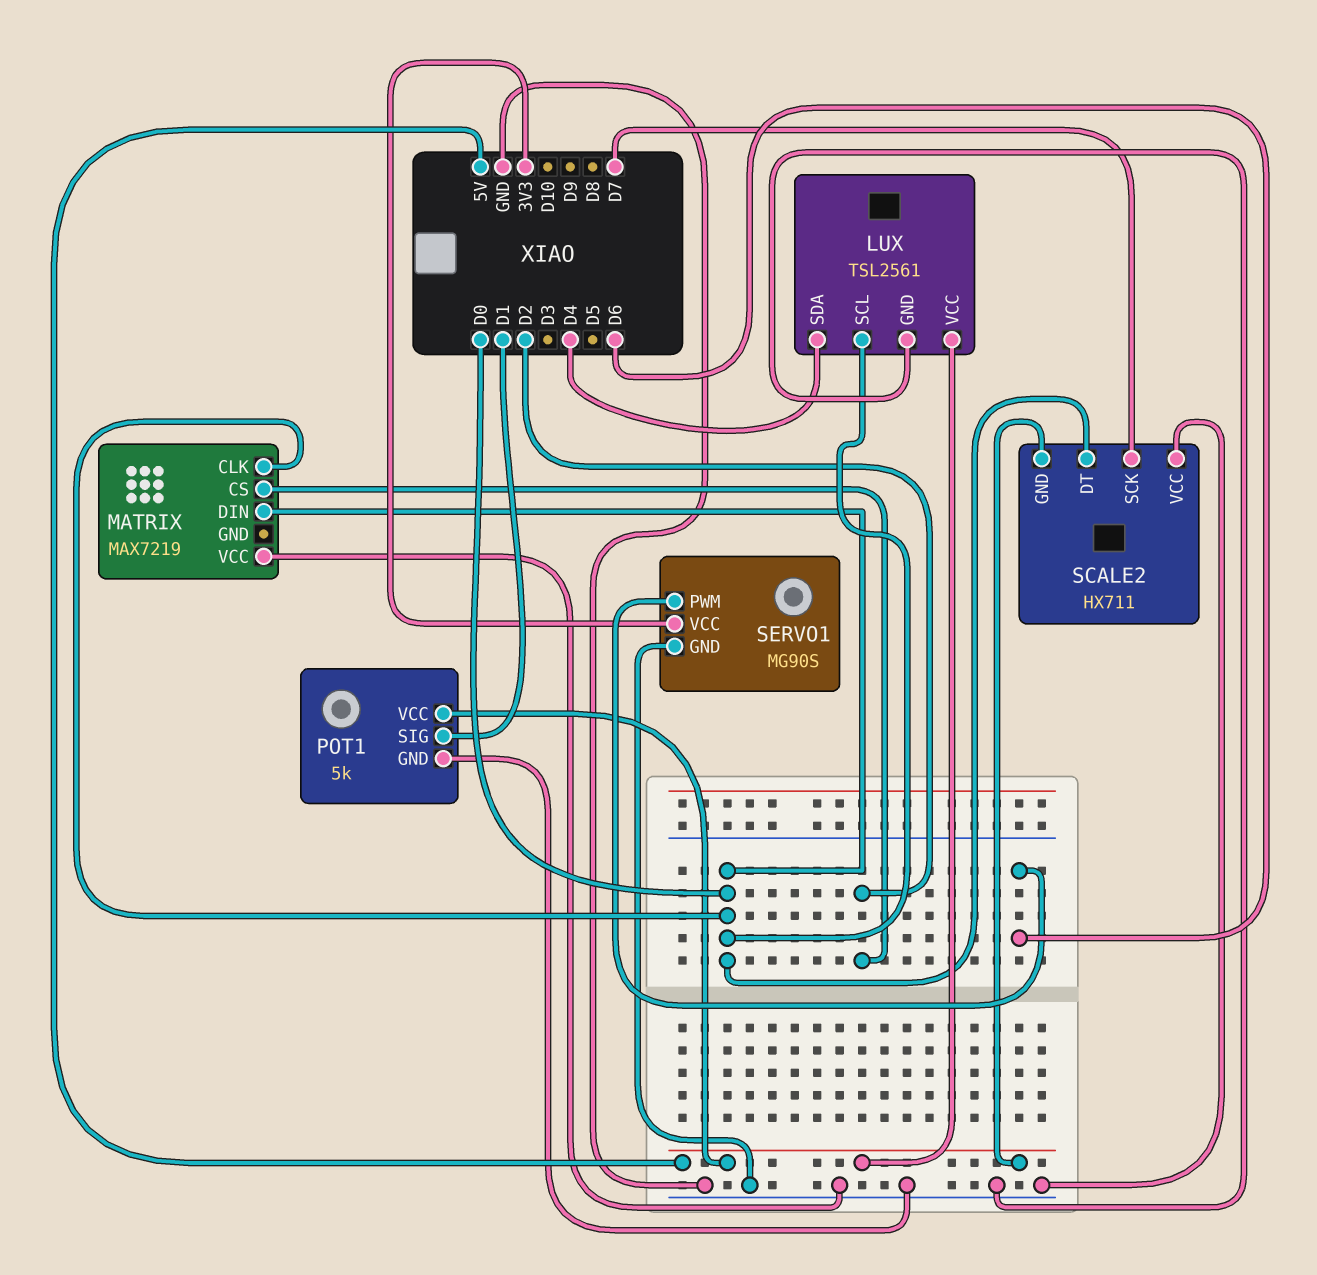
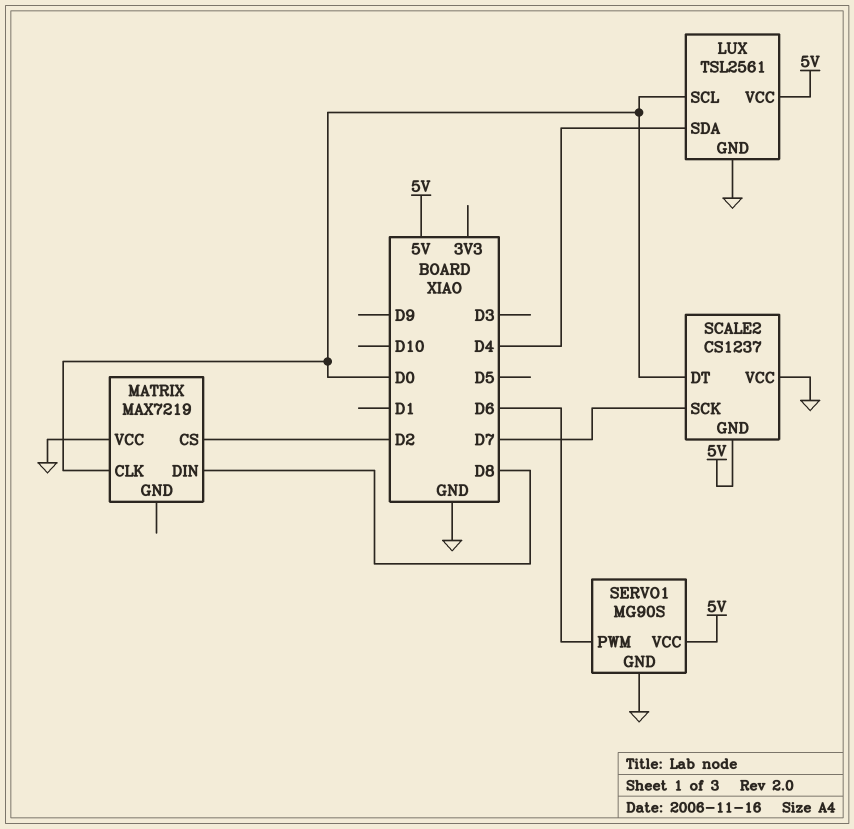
MATRIX pin DIN: D0 -> D8
POT1: 5k -> none
POT1 pin GND: GND -> none
POT1 pin SIG: D1 -> none
POT1 pin VCC: 5V -> none
SCALE2: HX711 -> CS1237
SERVO1 pin VCC: 3V3 -> 5V

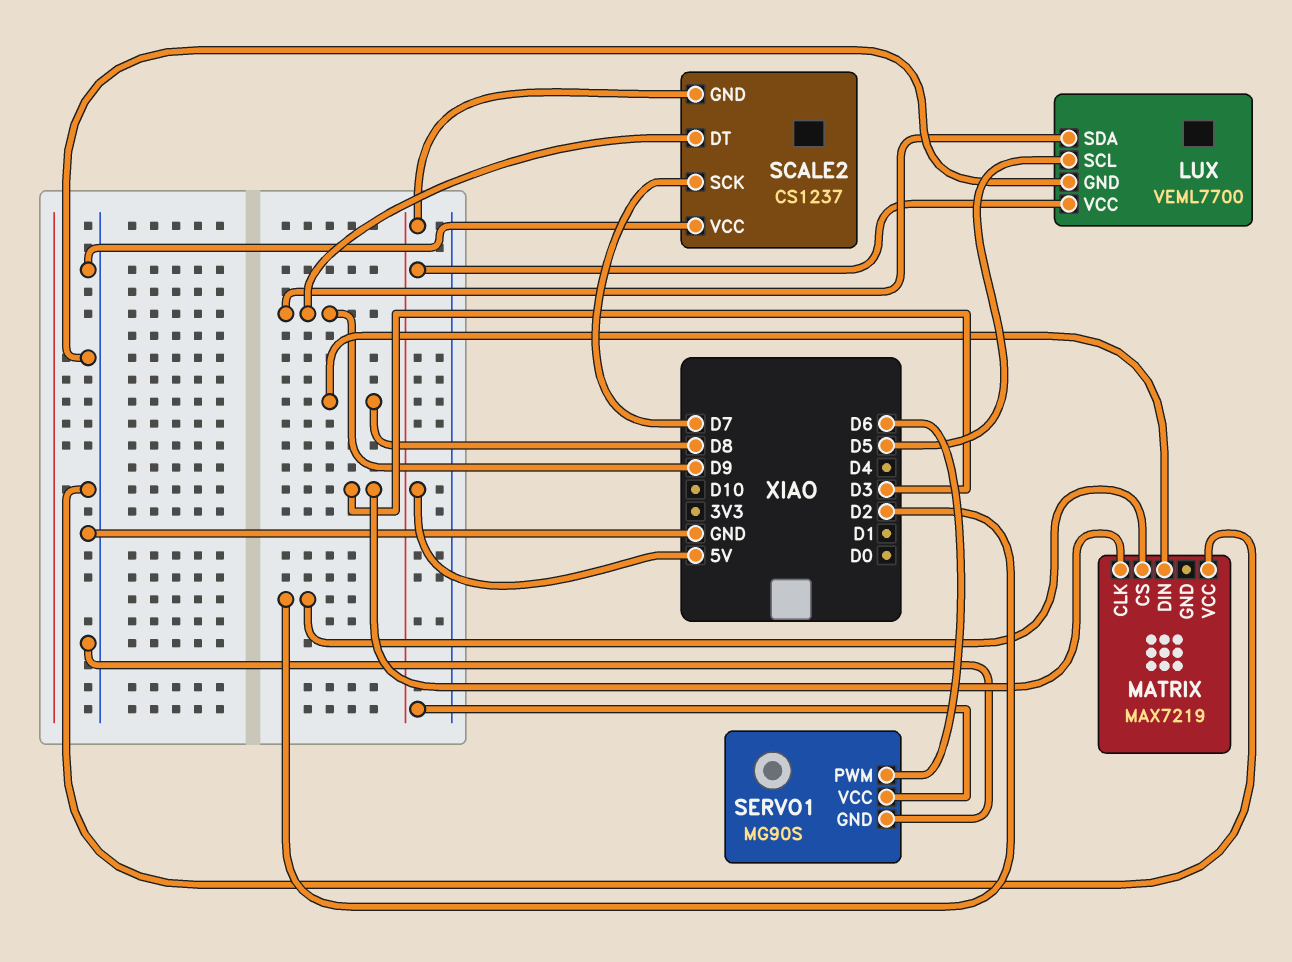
LUX: TSL2561 -> VEML7700
LUX pin SCL: D0 -> D5
LUX pin SDA: D4 -> D9
MATRIX pin CLK: D0 -> D3
SCALE2 pin DT: D0 -> D9

